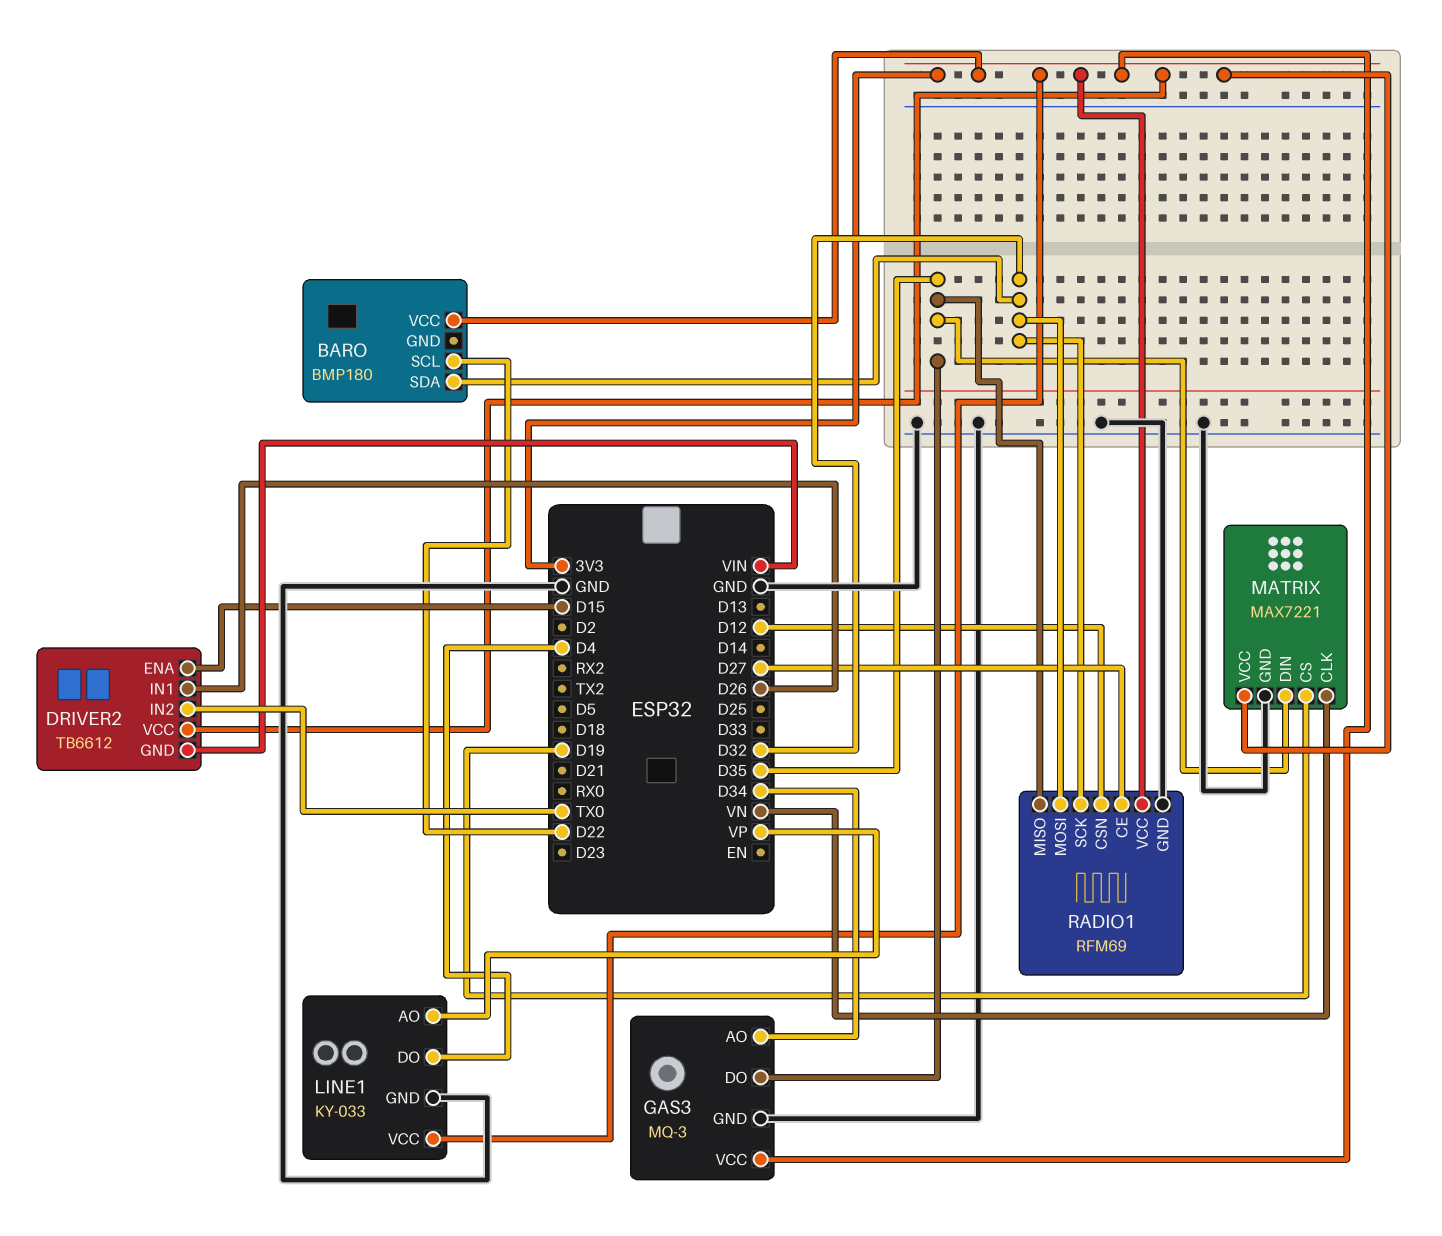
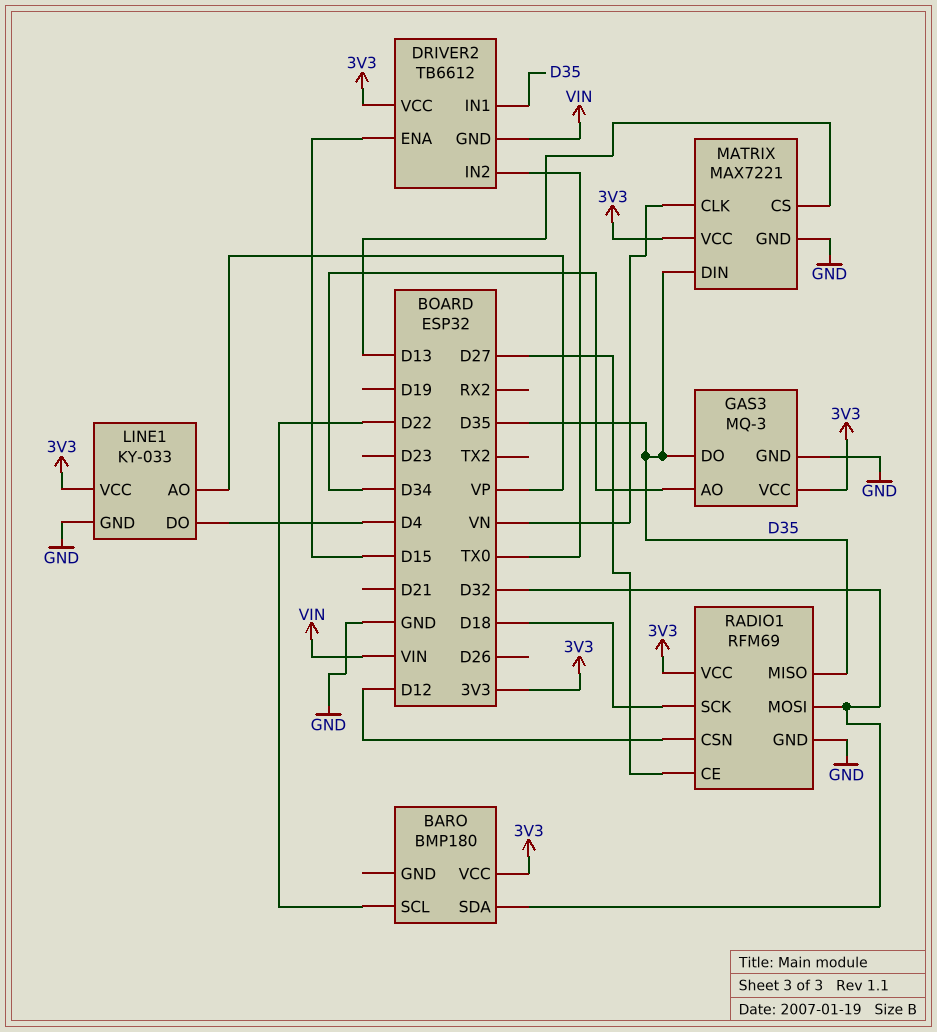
DRIVER2 pin IN1: D26 -> D35
MATRIX pin CS: D19 -> D13
RADIO1 pin SCK: D32 -> D18

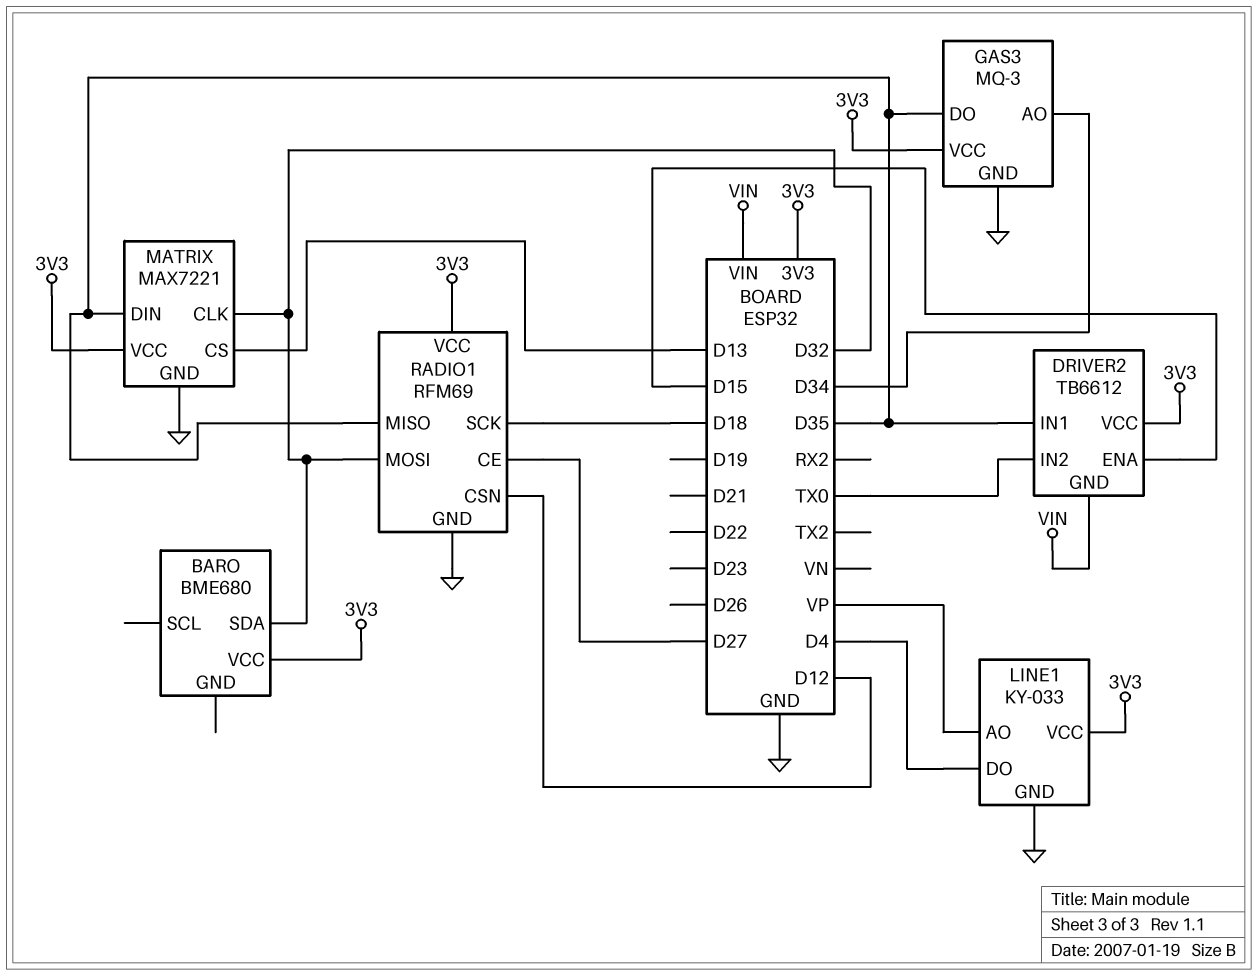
BARO: BMP180 -> BME680
BARO pin SCL: D22 -> none
MATRIX pin CLK: VN -> D32

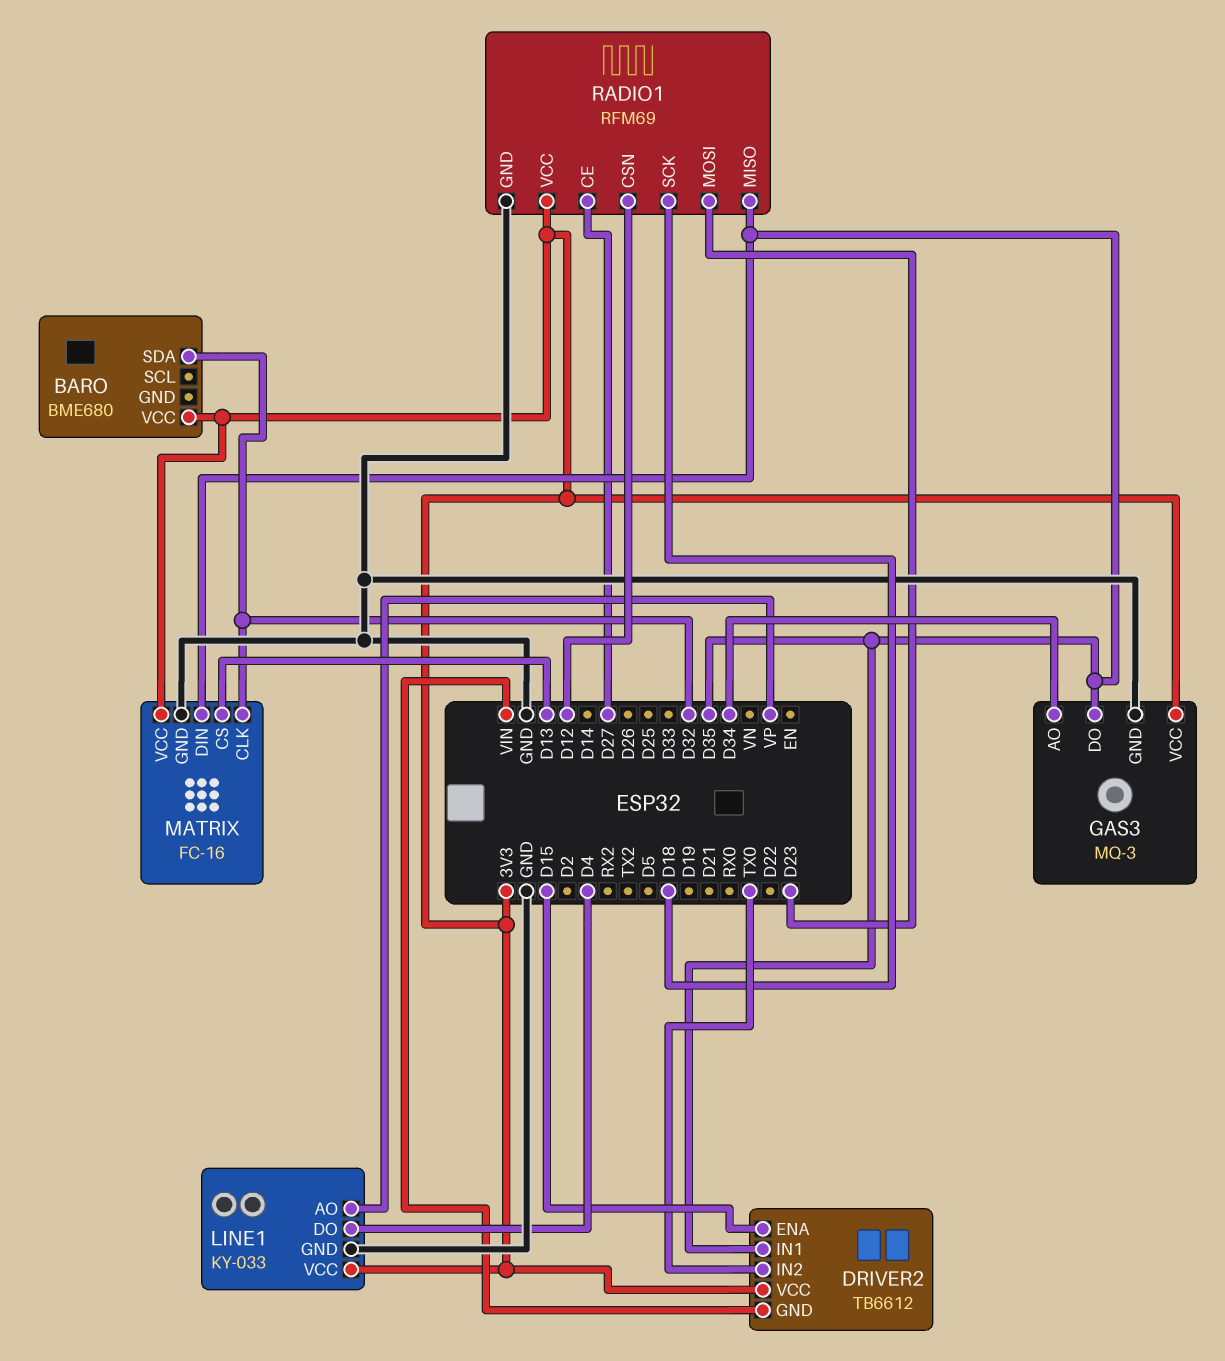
MATRIX: MAX7221 -> FC-16
RADIO1 pin MOSI: D32 -> D23

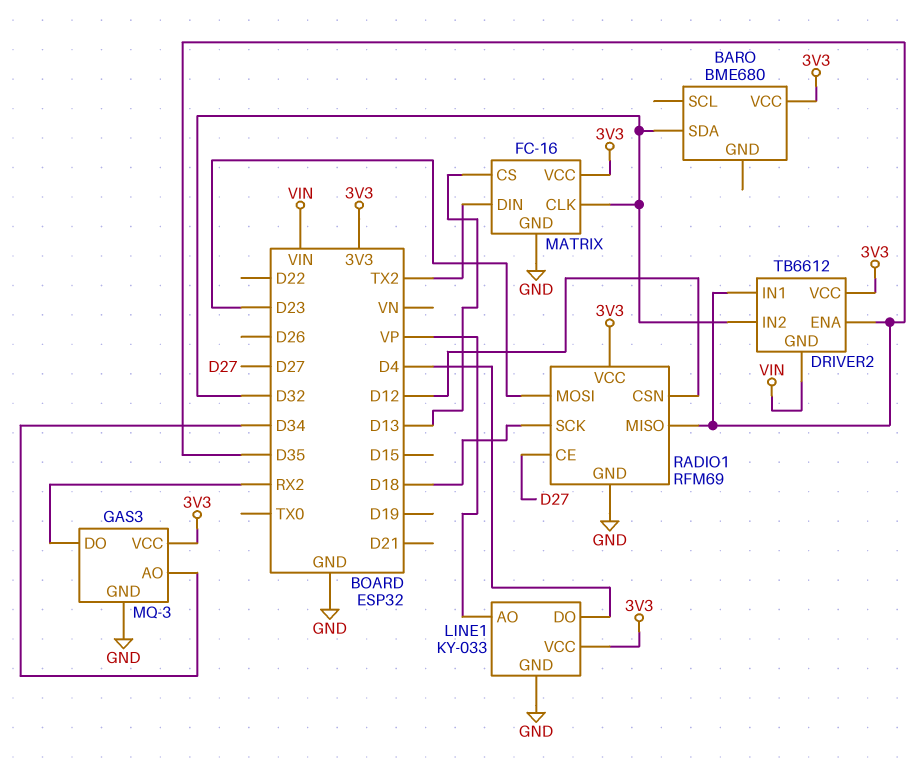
DRIVER2 pin ENA: D15 -> D35
DRIVER2 pin IN2: TX0 -> D32
GAS3 pin DO: D35 -> RX2
MATRIX pin DIN: D35 -> TX2

